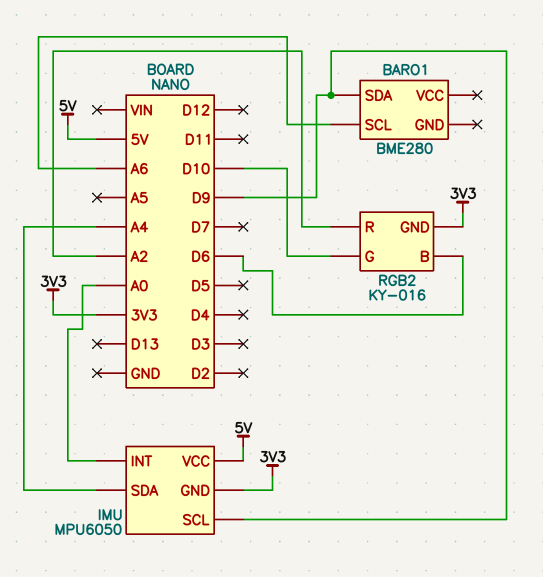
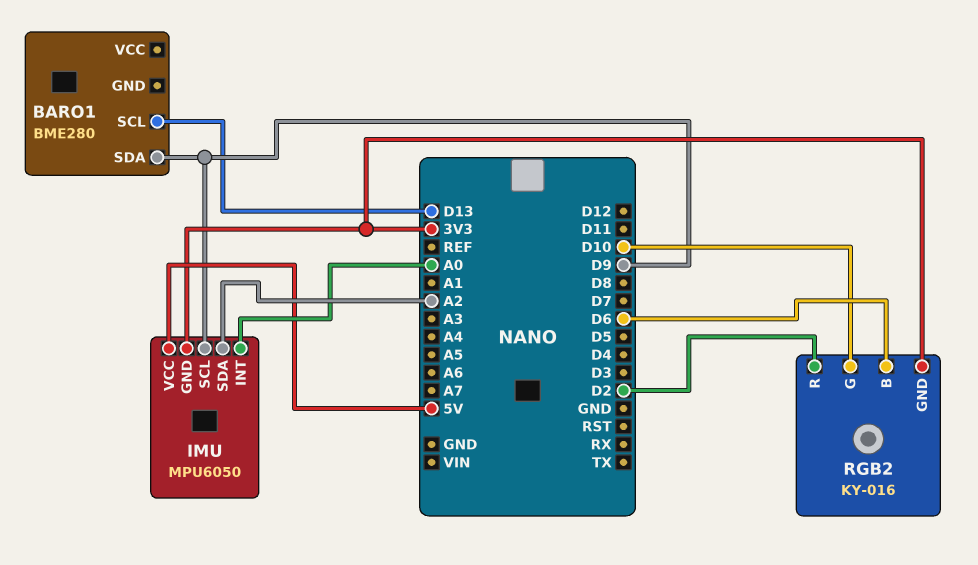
BARO1 pin SCL: A6 -> D13
IMU pin SDA: A4 -> A2
RGB2 pin R: A2 -> D2

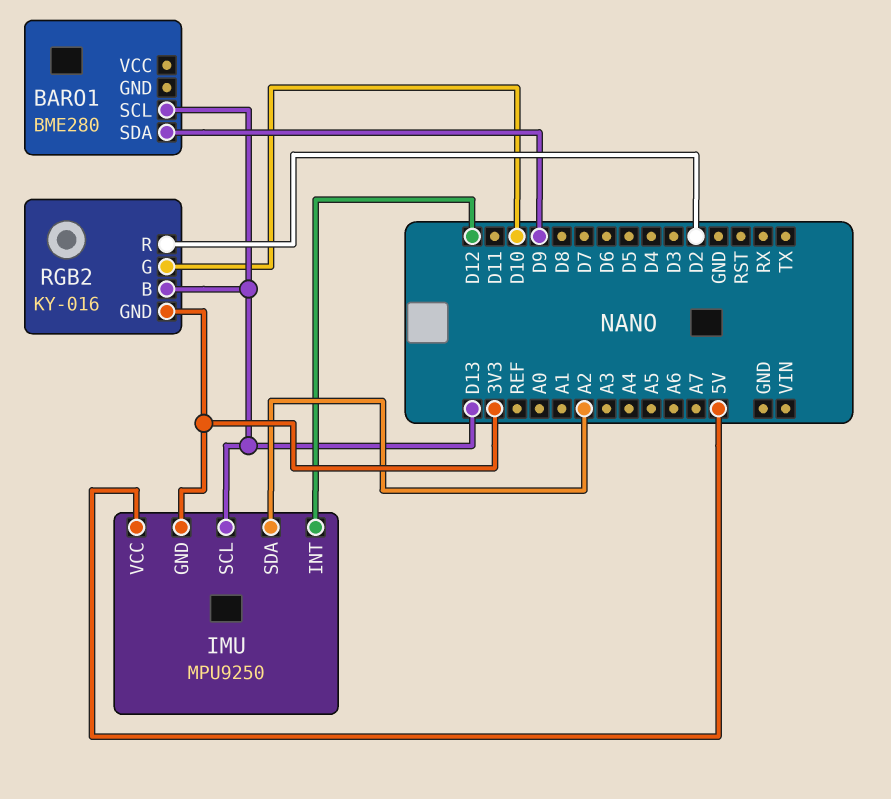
IMU: MPU6050 -> MPU9250
IMU pin INT: A0 -> D12
IMU pin SCL: D9 -> D13
RGB2 pin B: D6 -> D13

